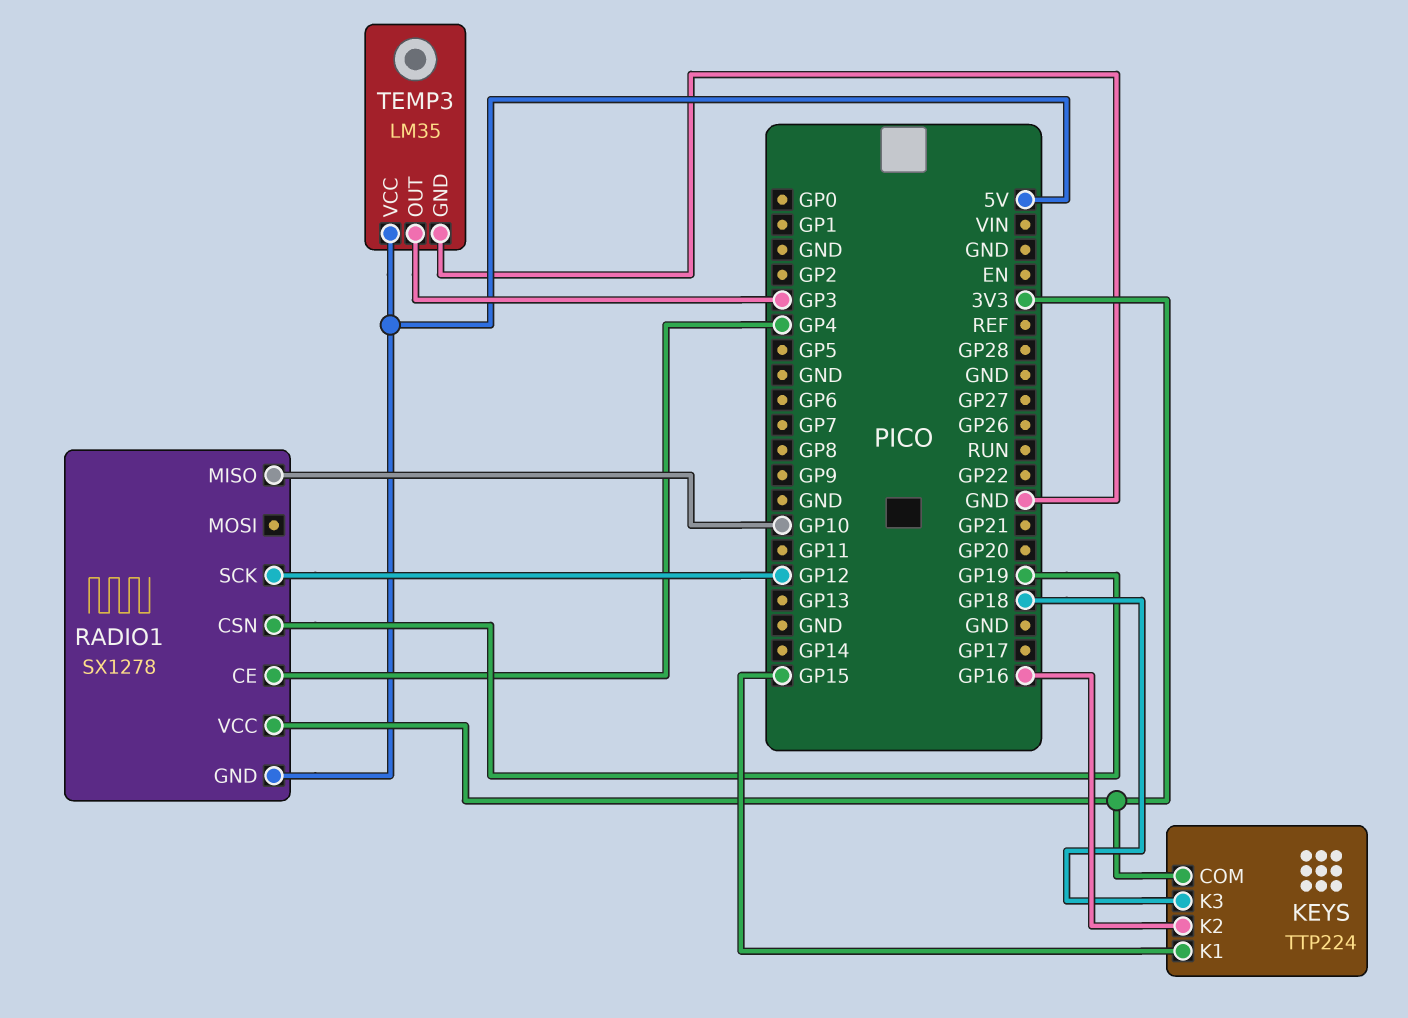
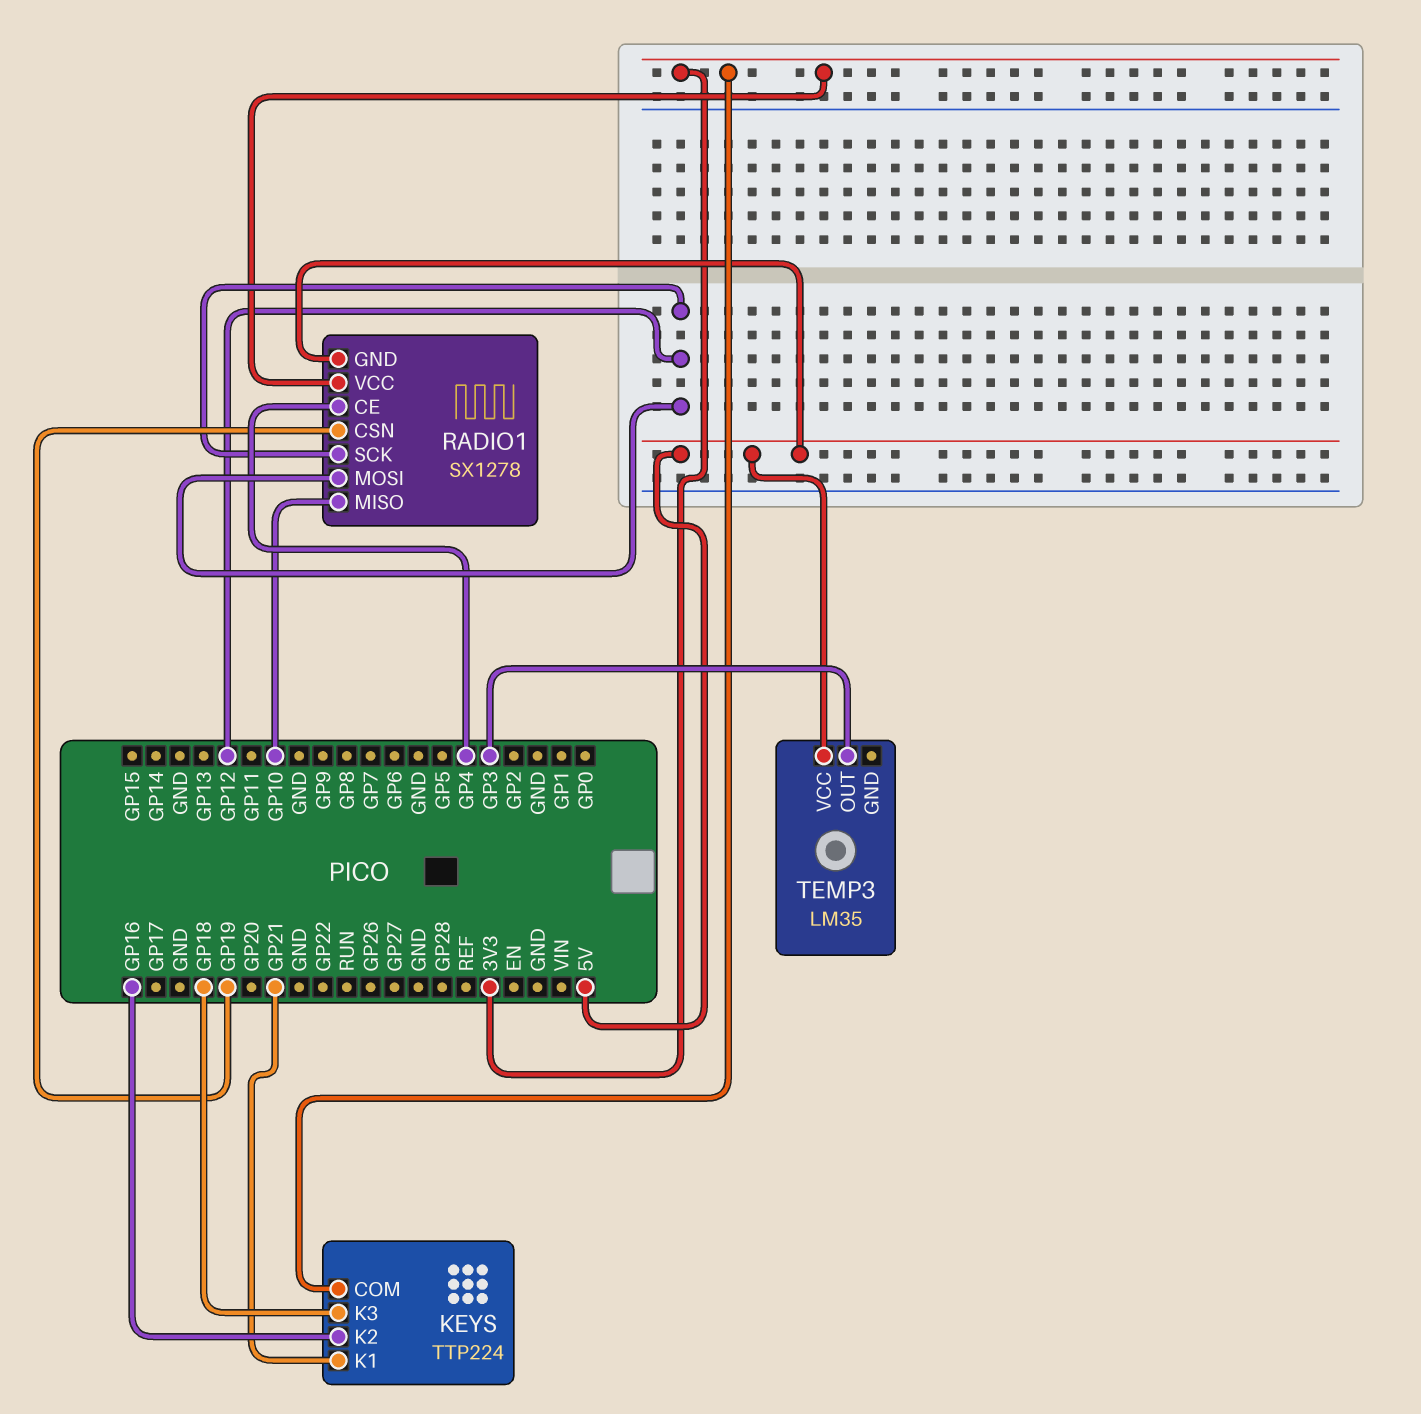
KEYS pin K1: GP15 -> GP21
RADIO1 pin MOSI: none -> GP12
TEMP3 pin GND: GND -> none

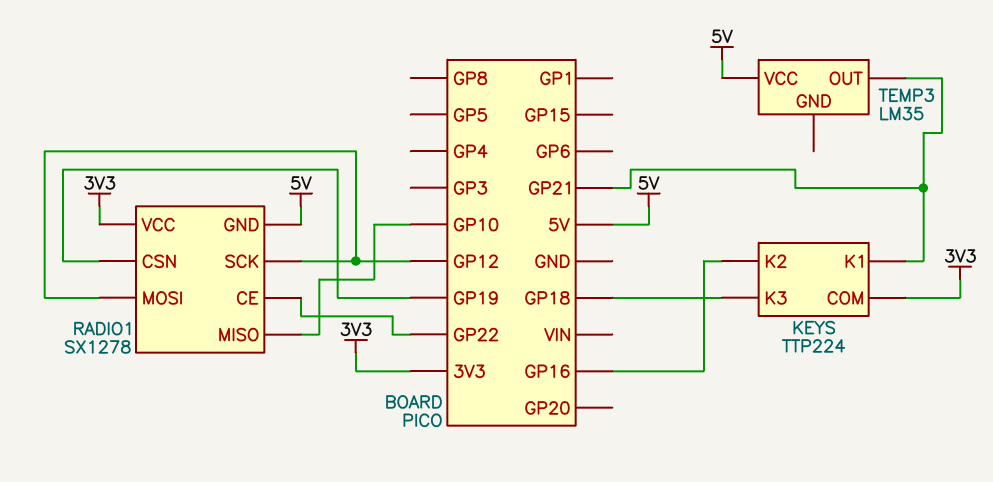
RADIO1 pin CE: GP4 -> GP22
TEMP3 pin OUT: GP3 -> GP21

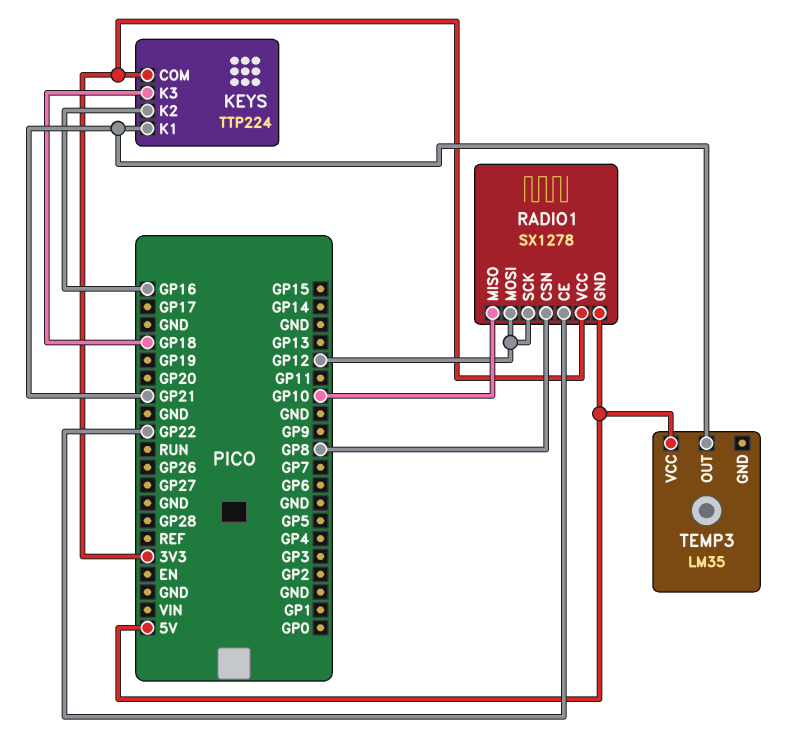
RADIO1 pin CSN: GP19 -> GP8

